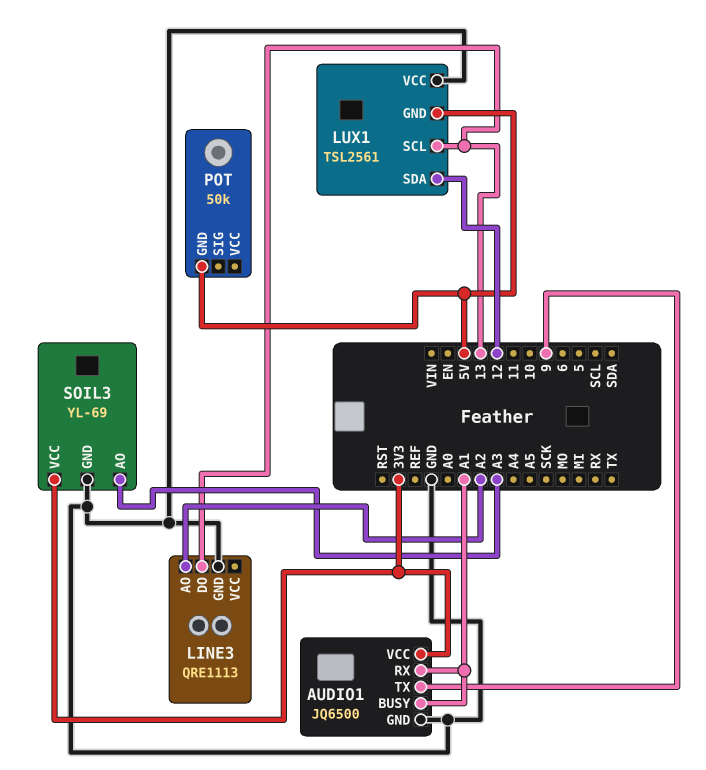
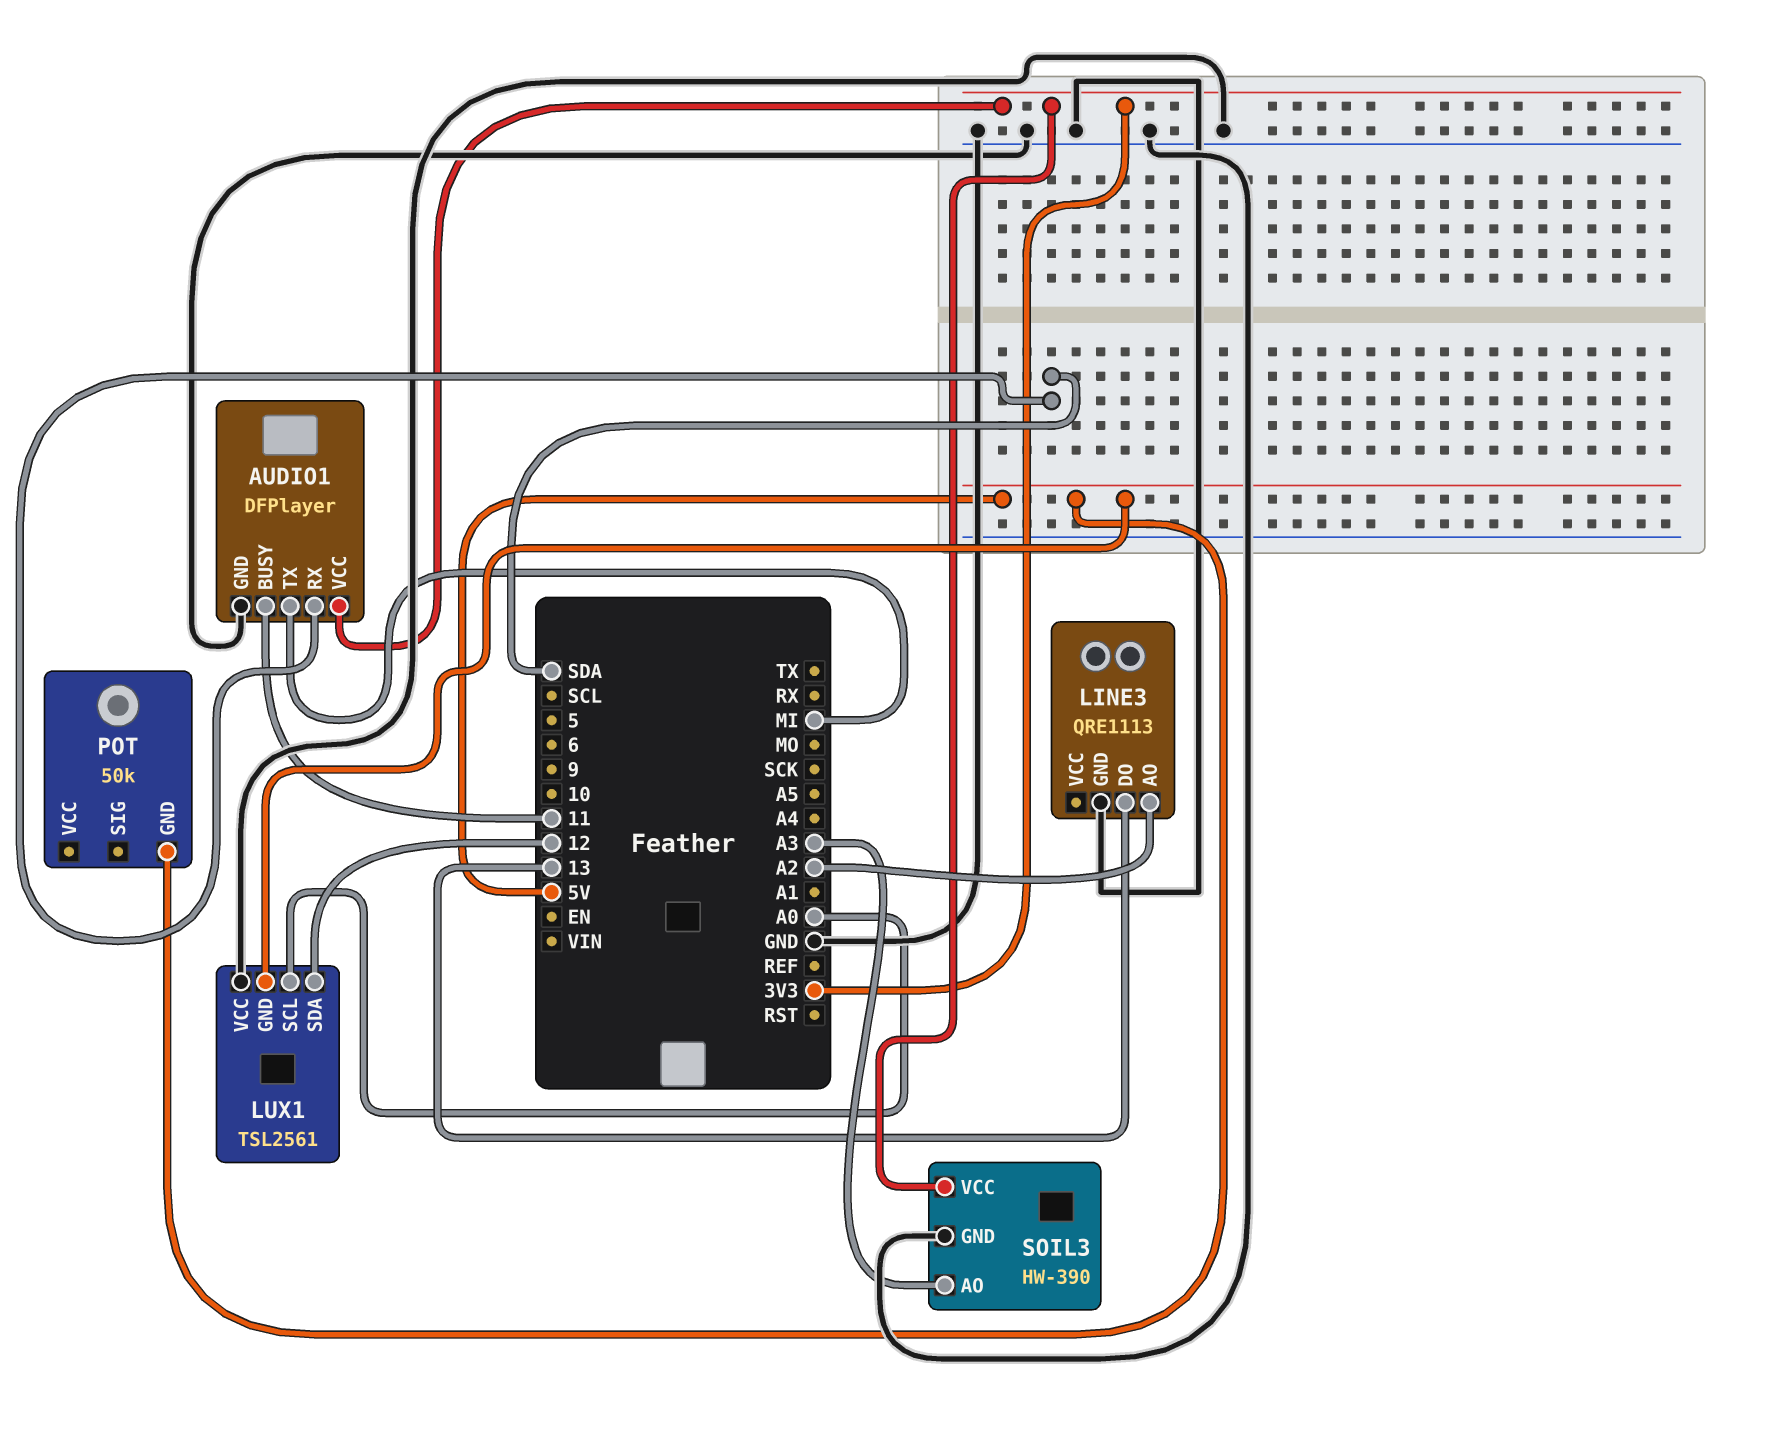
AUDIO1: JQ6500 -> DFPlayer
AUDIO1 pin BUSY: A1 -> 11
AUDIO1 pin RX: A1 -> SDA
AUDIO1 pin TX: 9 -> MI
LUX1 pin SCL: 13 -> A0
SOIL3: YL-69 -> HW-390

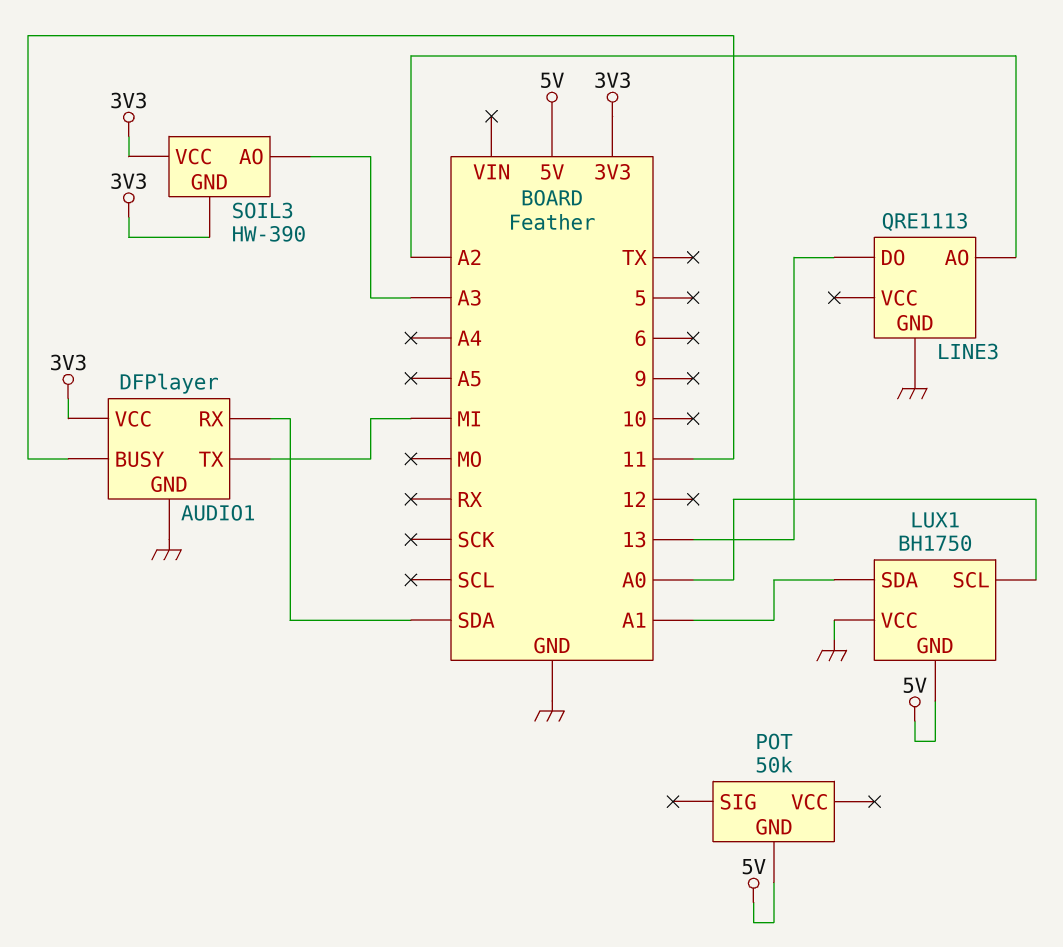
LUX1: TSL2561 -> BH1750
LUX1 pin SDA: 12 -> A1
SOIL3 pin GND: GND -> 3V3

